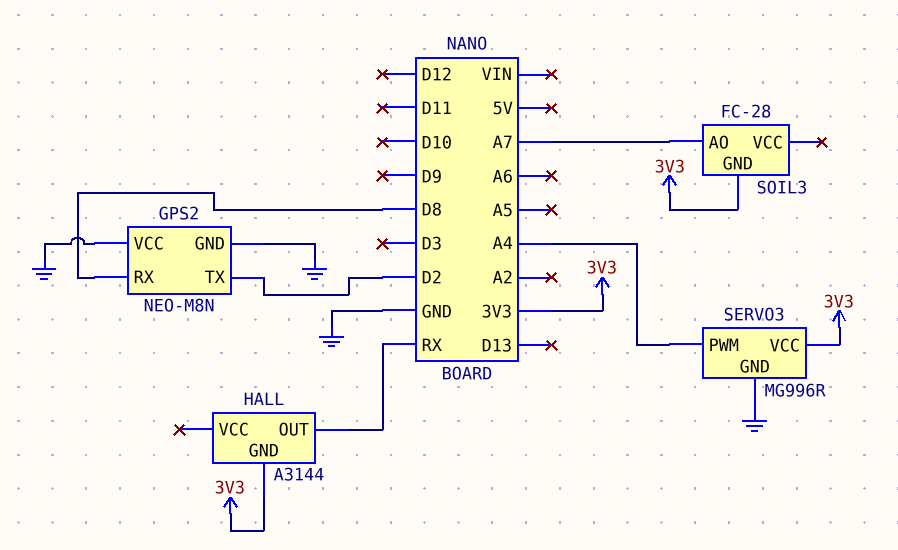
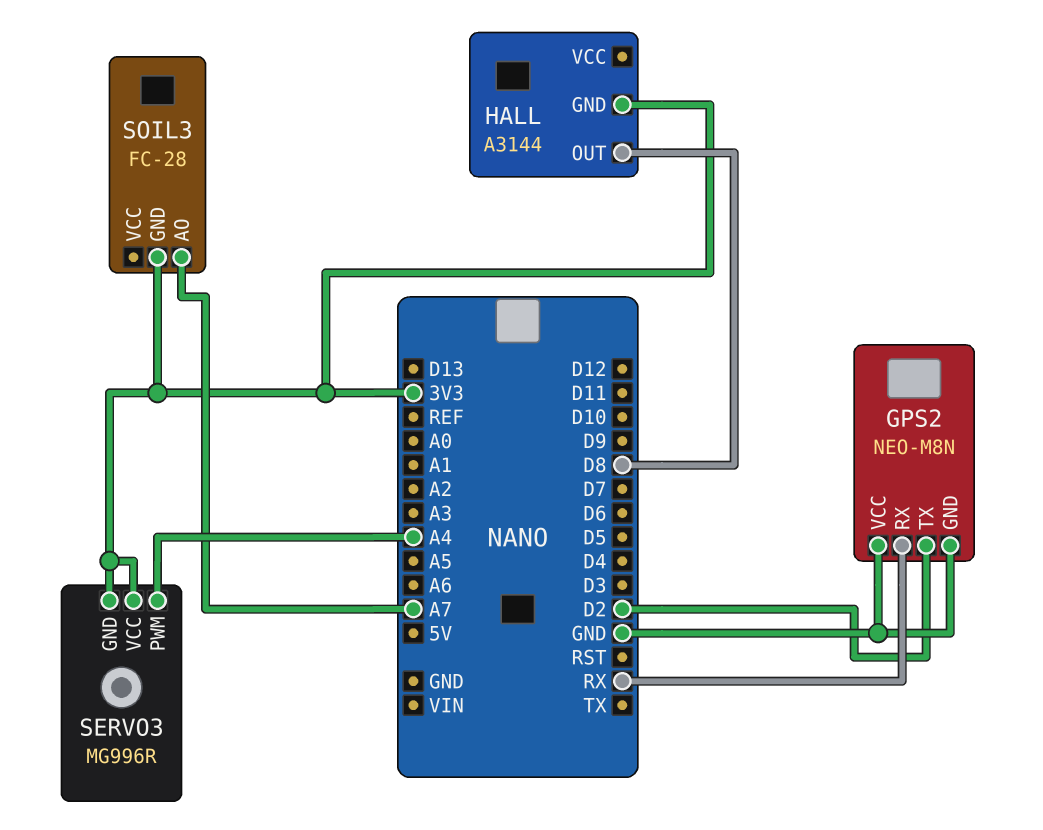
GPS2 pin RX: D8 -> RX
HALL pin OUT: RX -> D8
SERVO3 pin GND: GND -> 3V3

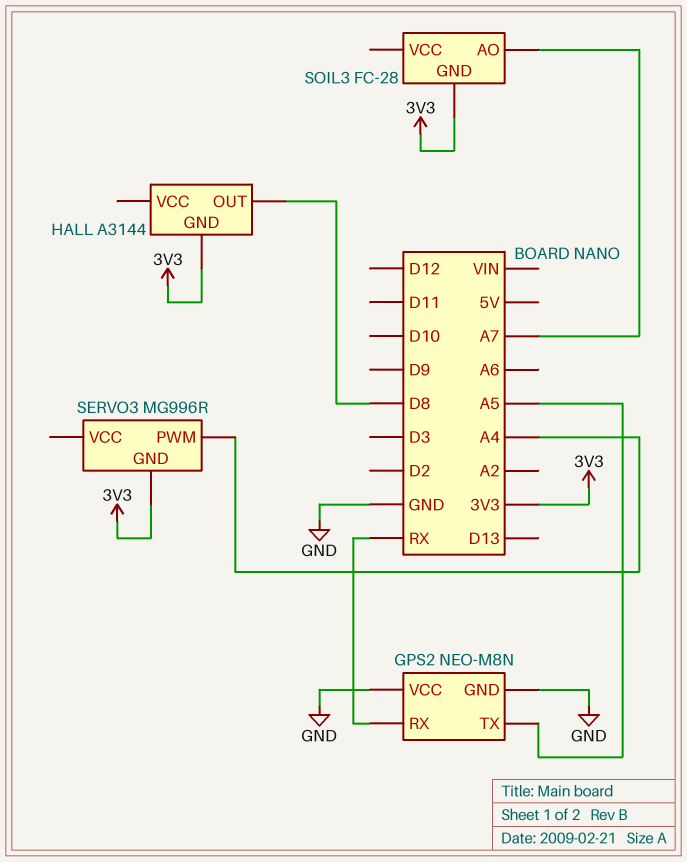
GPS2 pin TX: D2 -> A5
SERVO3 pin VCC: 3V3 -> none

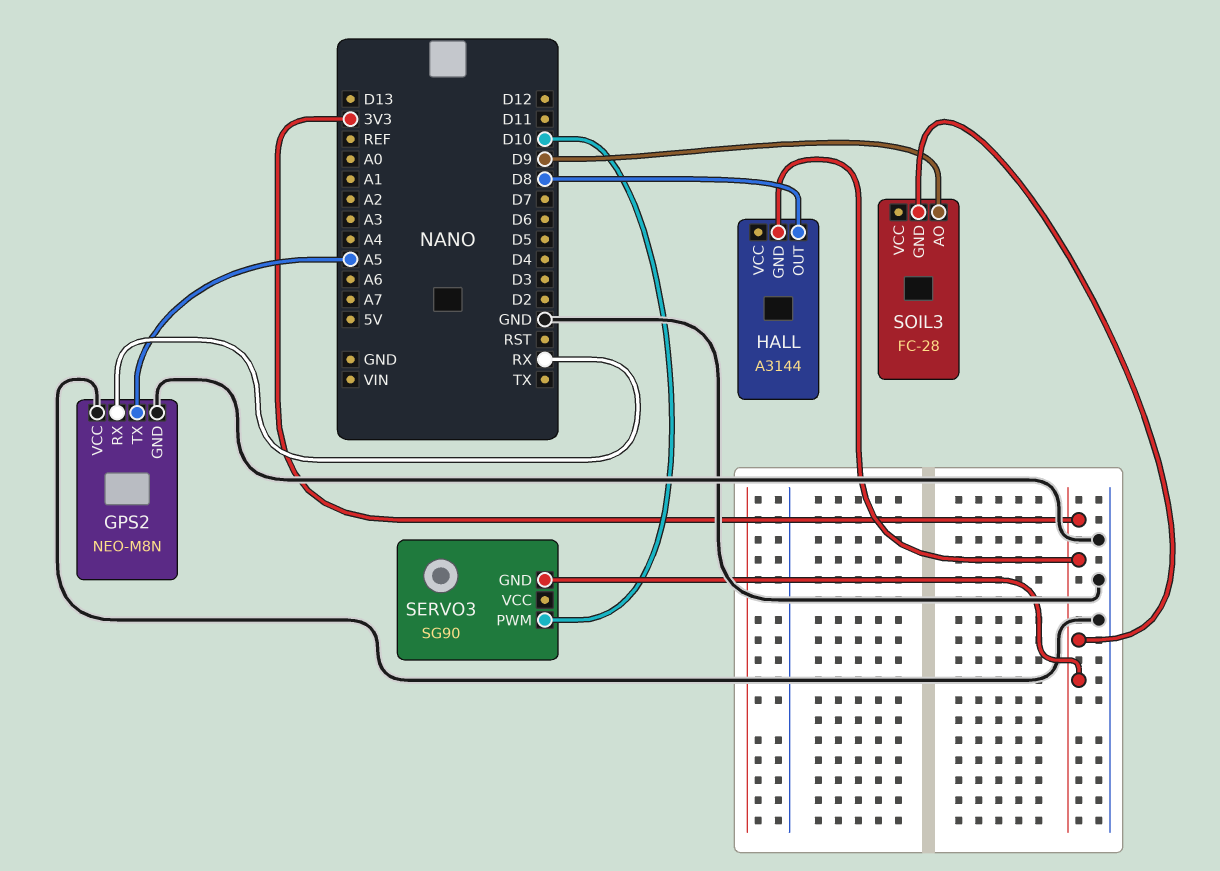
SERVO3: MG996R -> SG90
SERVO3 pin PWM: A4 -> D10
SOIL3 pin AO: A7 -> D9

